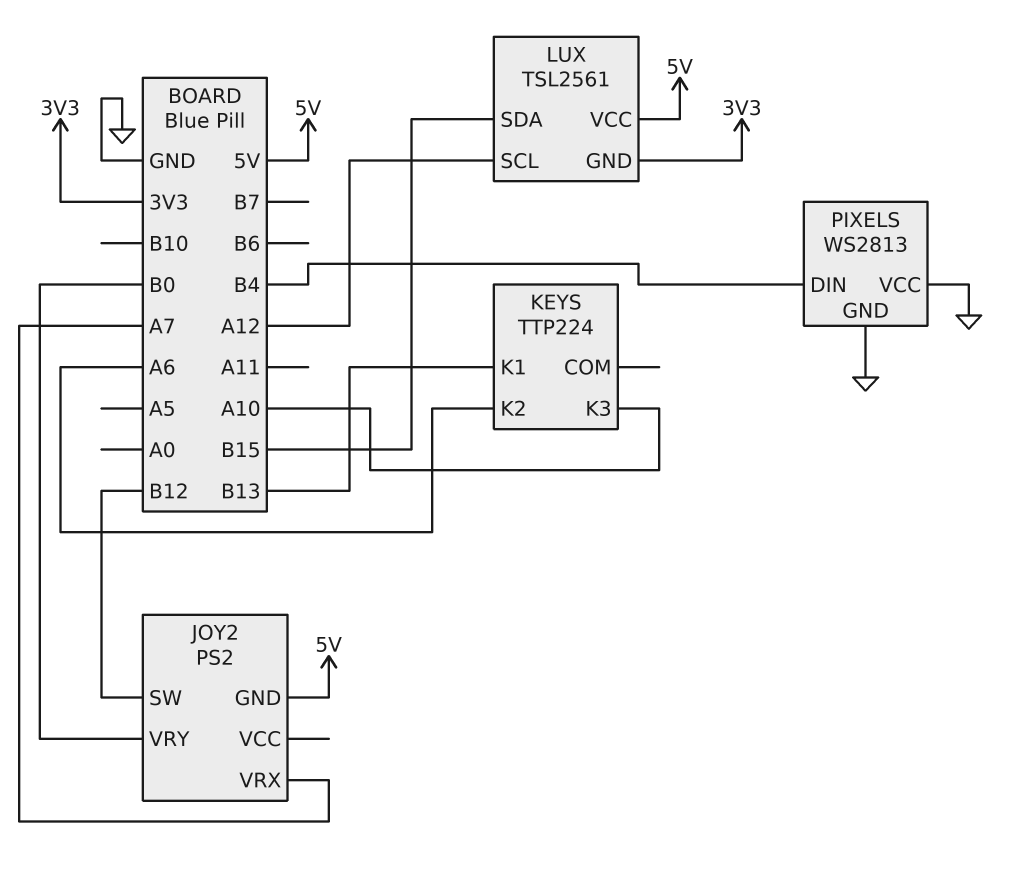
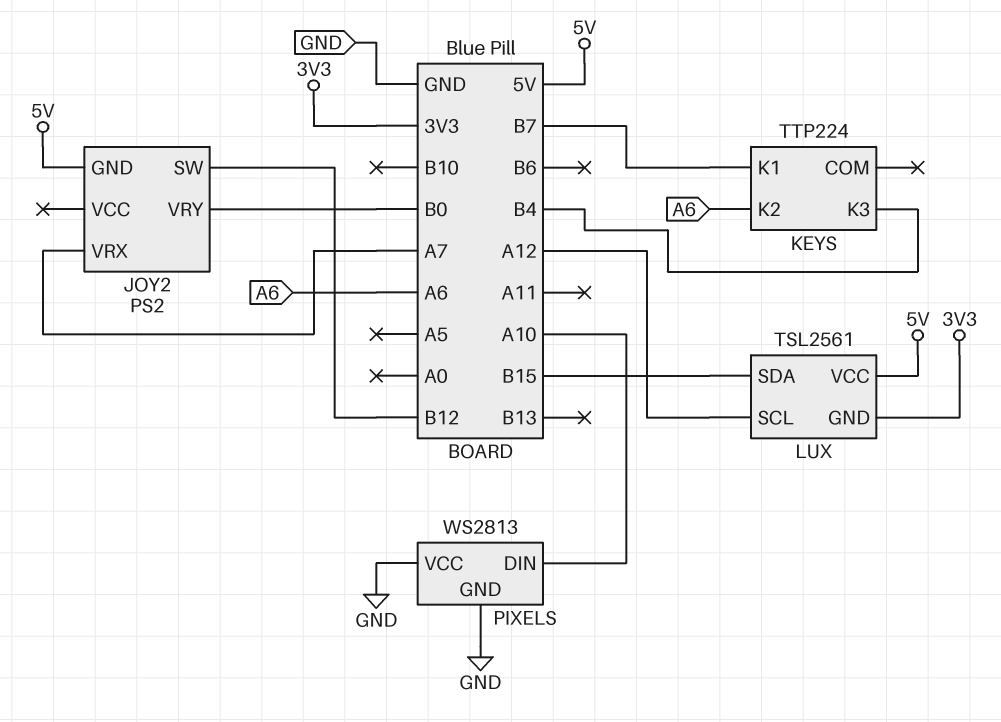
KEYS pin K1: B13 -> B7
KEYS pin K3: A10 -> B4
PIXELS pin DIN: B4 -> A10

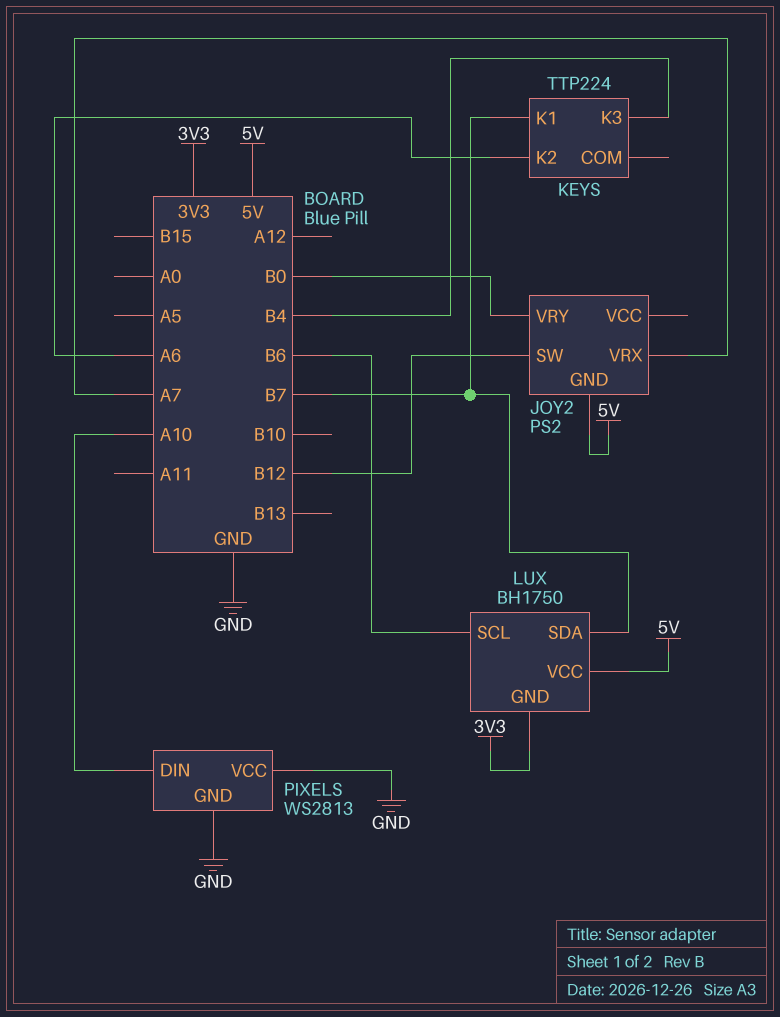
LUX: TSL2561 -> BH1750
LUX pin SCL: A12 -> B6
LUX pin SDA: B15 -> B7

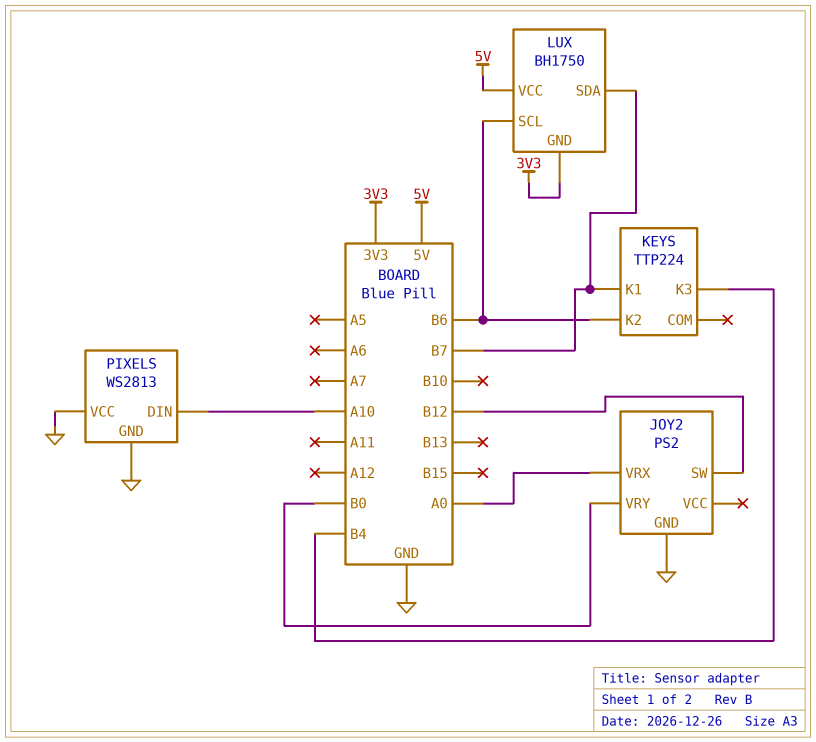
JOY2 pin GND: 5V -> GND
JOY2 pin VRX: A7 -> A0
KEYS pin K2: A6 -> B6

